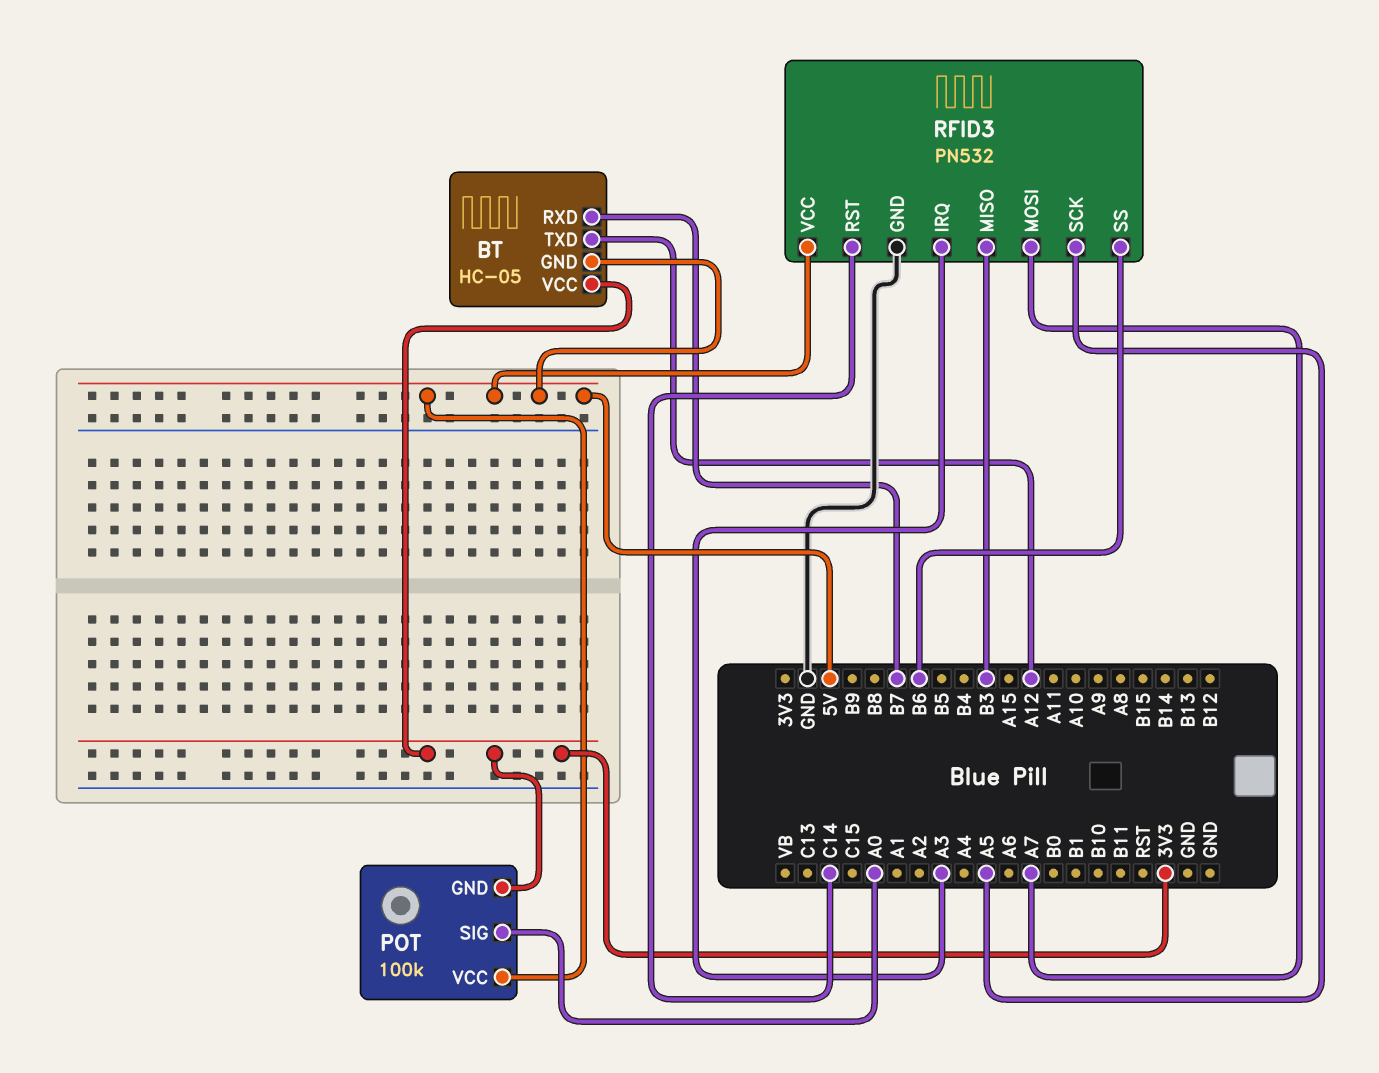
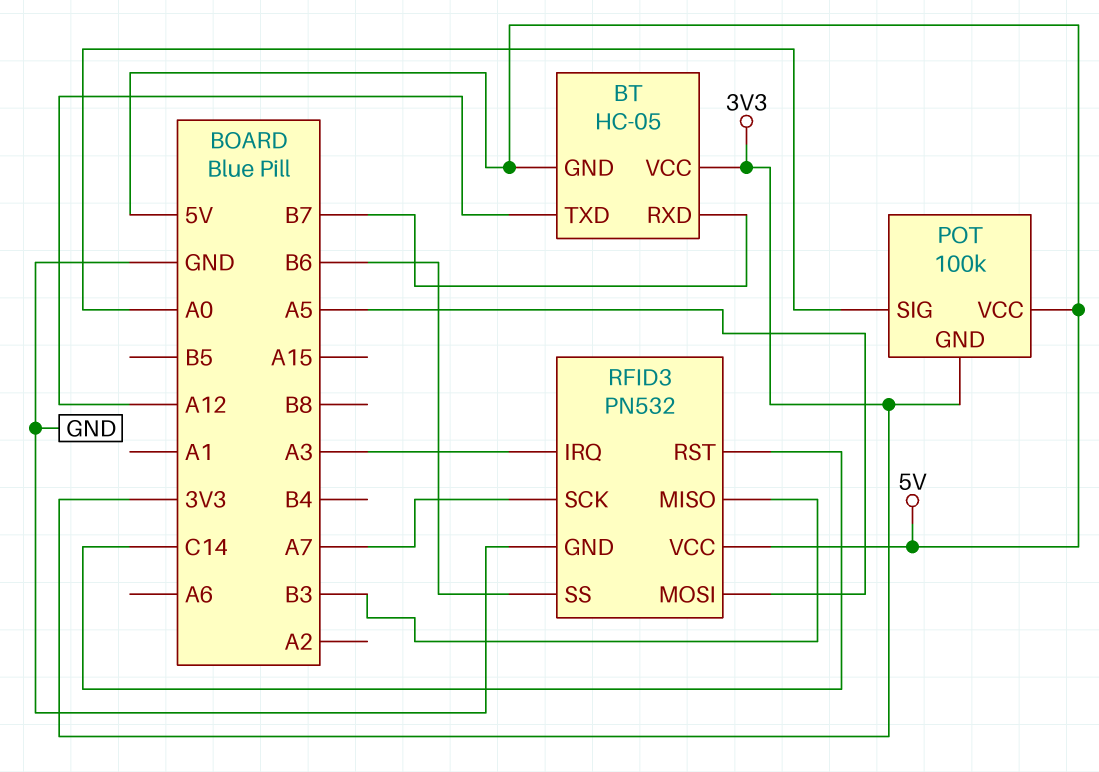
RFID3 pin MOSI: A7 -> A5
RFID3 pin SCK: A5 -> A7

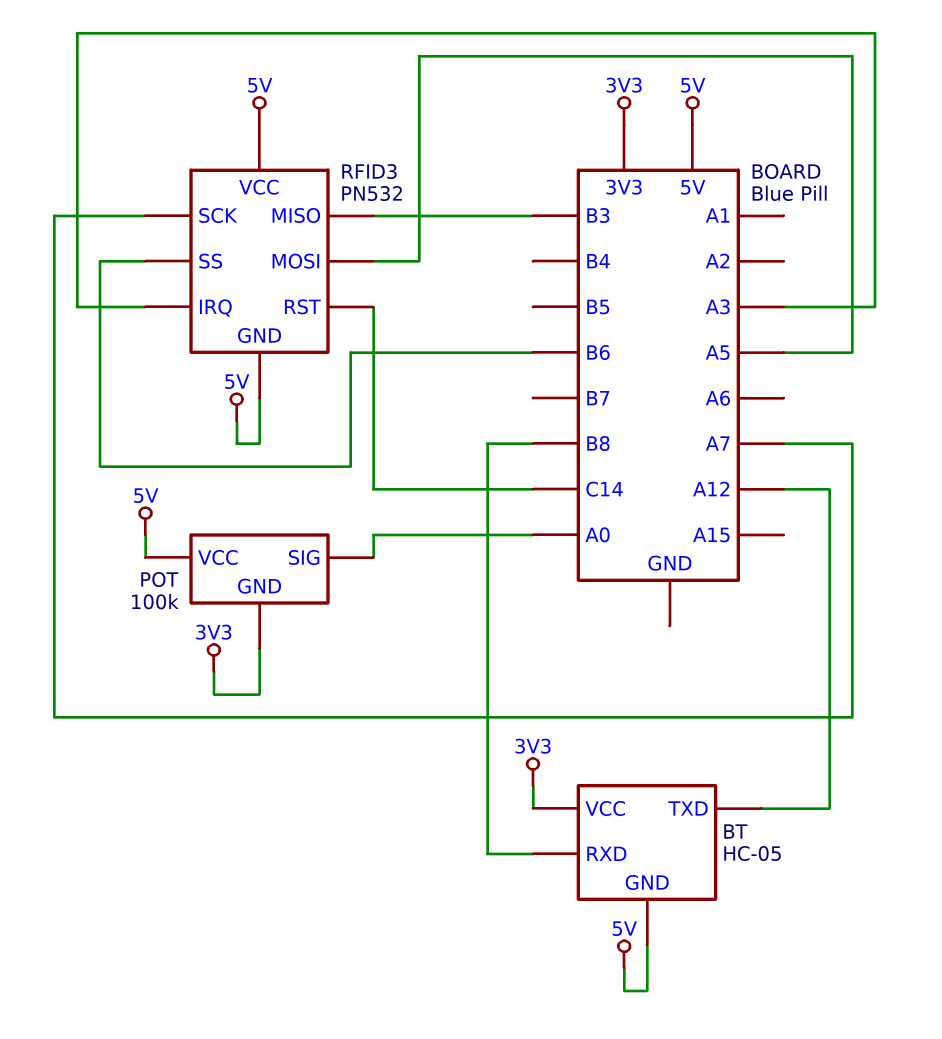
BT pin RXD: B7 -> B8
RFID3 pin GND: GND -> 5V

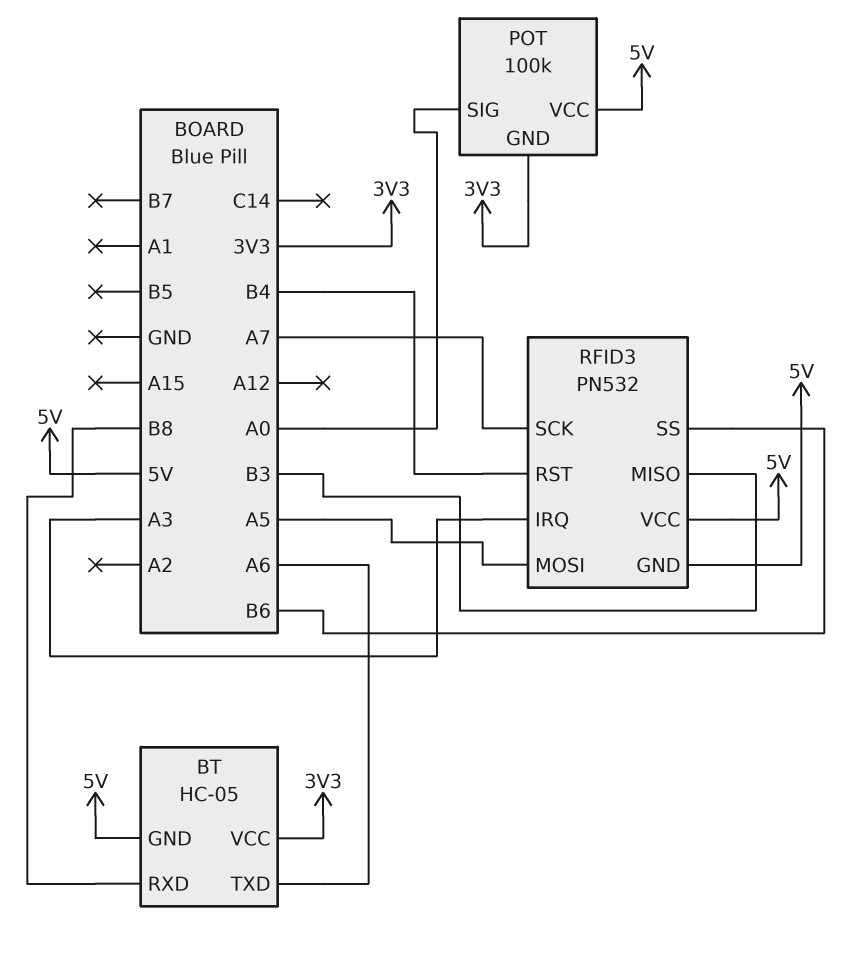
BT pin TXD: A12 -> A6
RFID3 pin RST: C14 -> B4

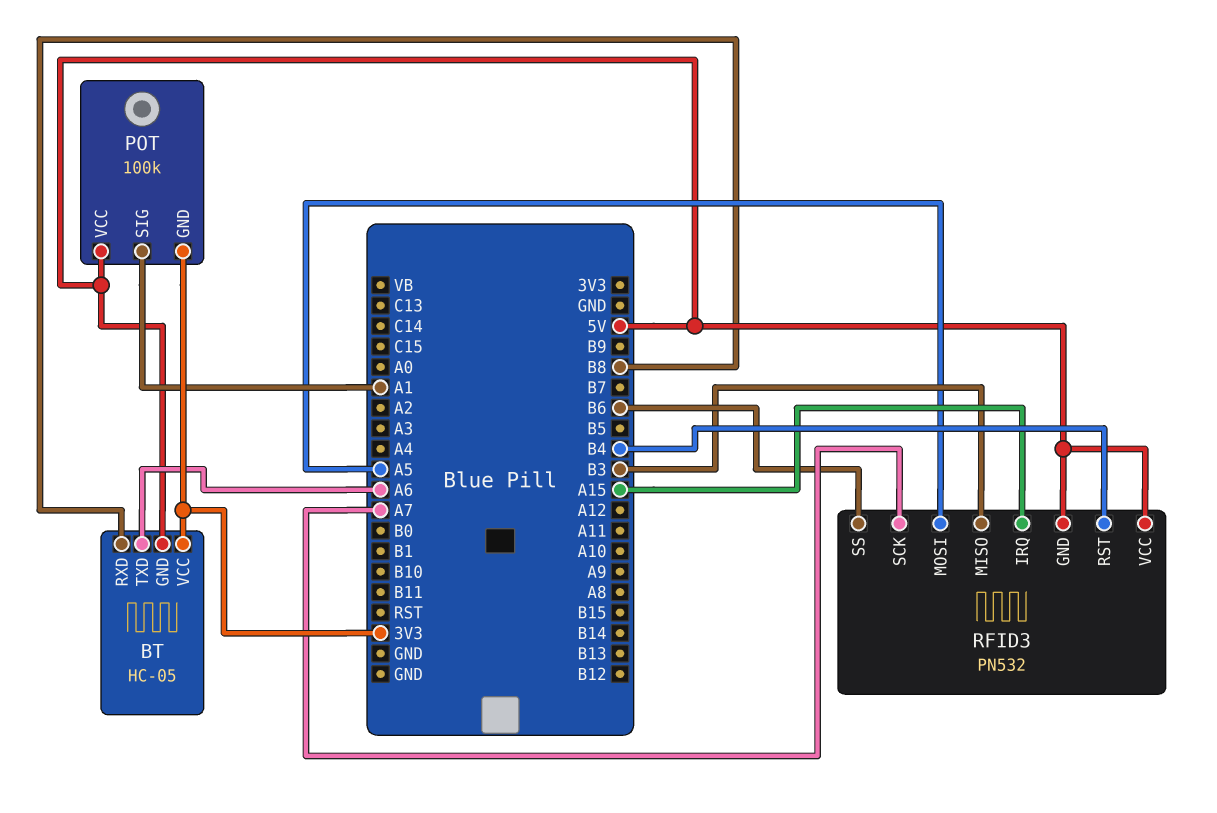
POT pin SIG: A0 -> A1
RFID3 pin IRQ: A3 -> A15

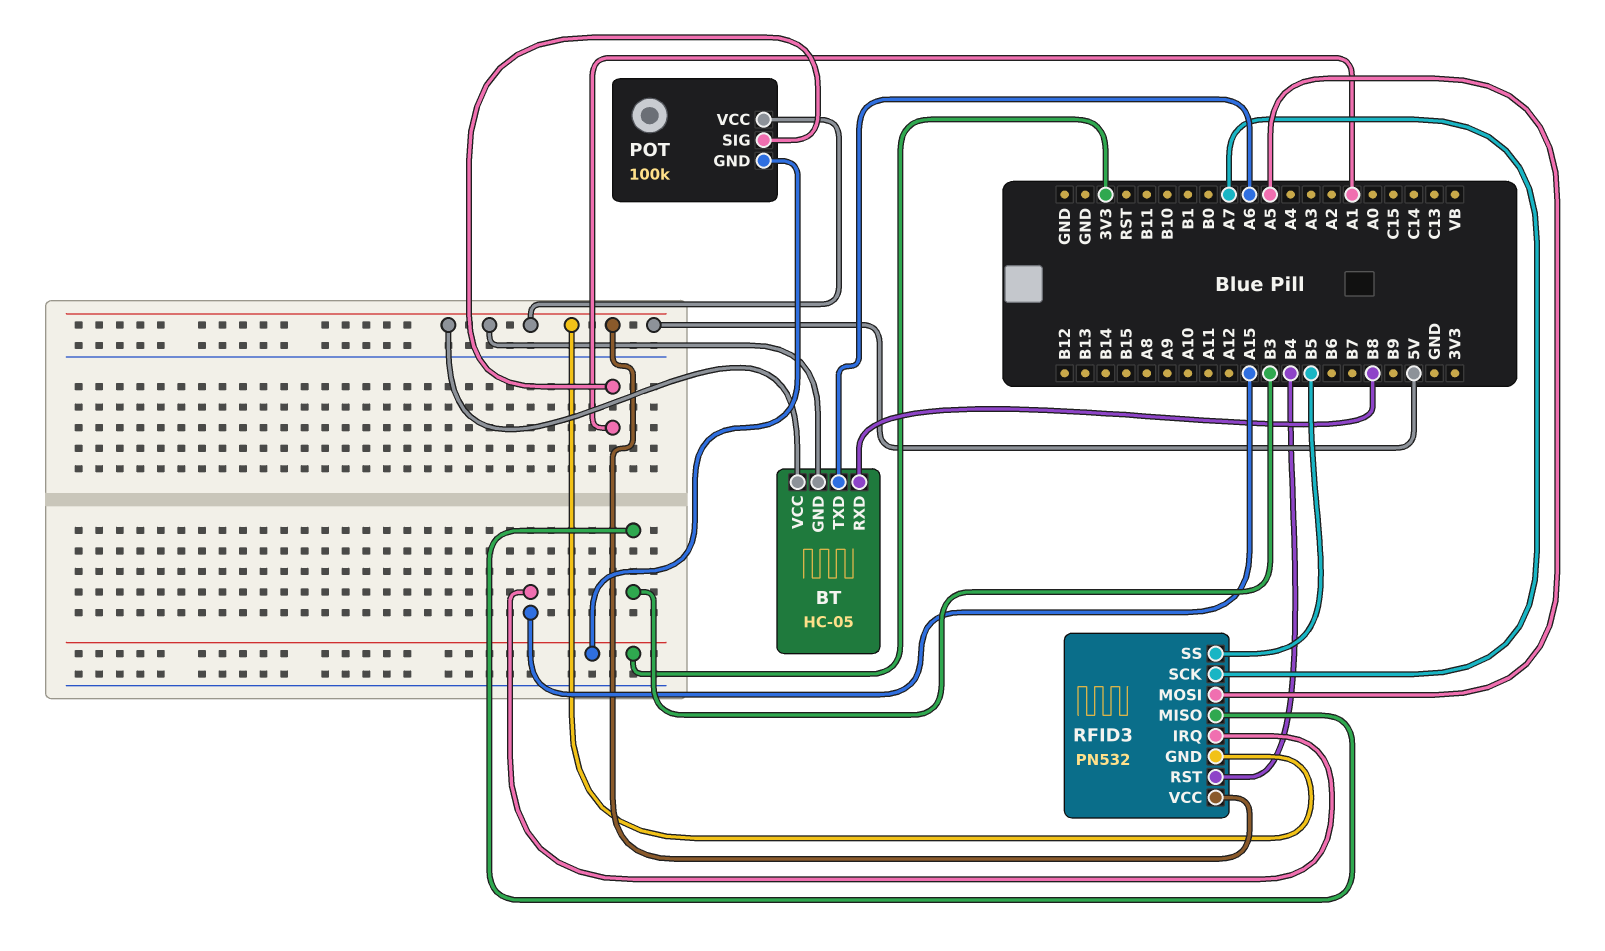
BT pin VCC: 3V3 -> 5V
RFID3 pin SS: B6 -> B5

